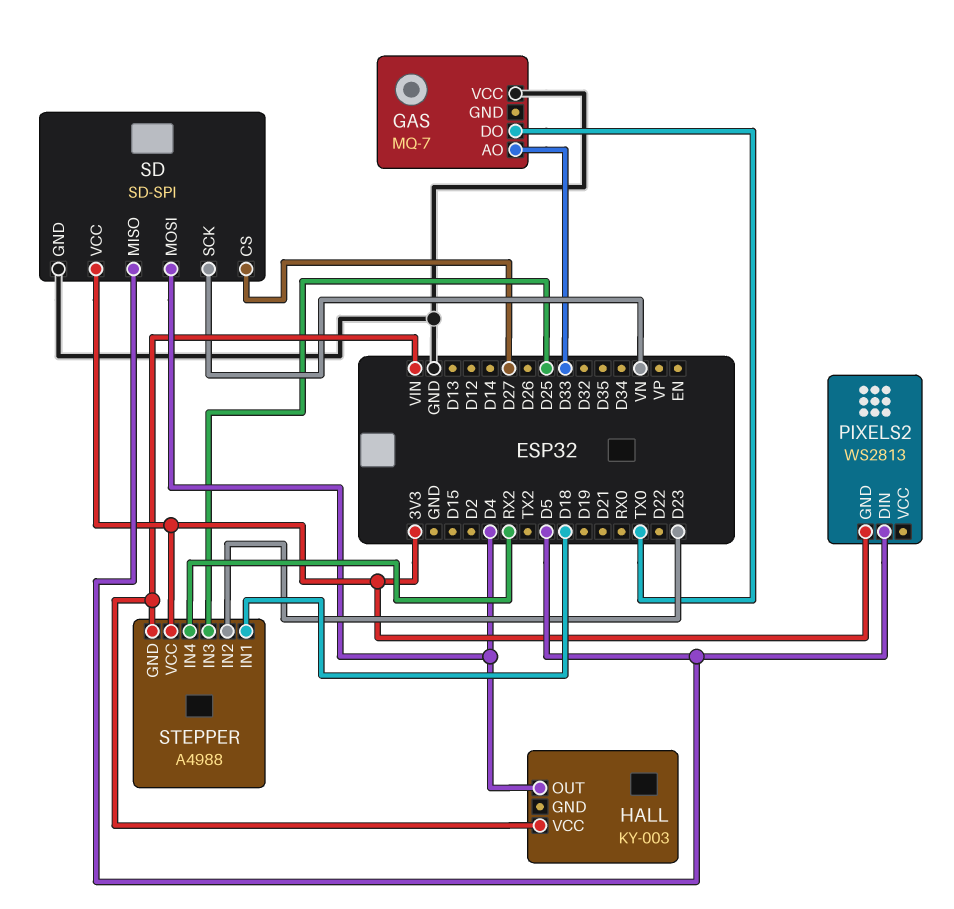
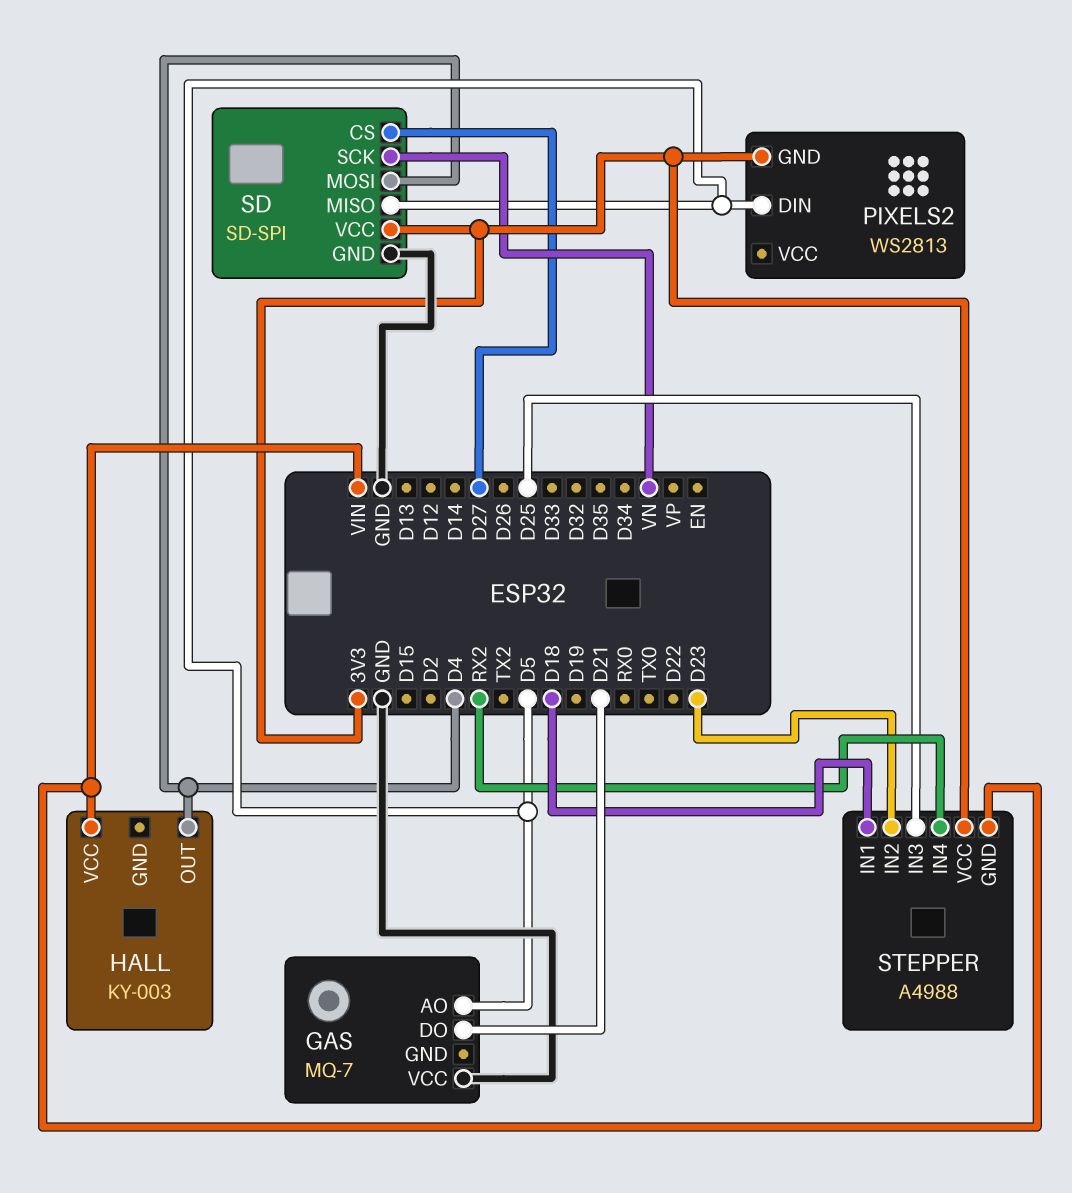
GAS pin AO: D33 -> D5
GAS pin DO: TX0 -> D21

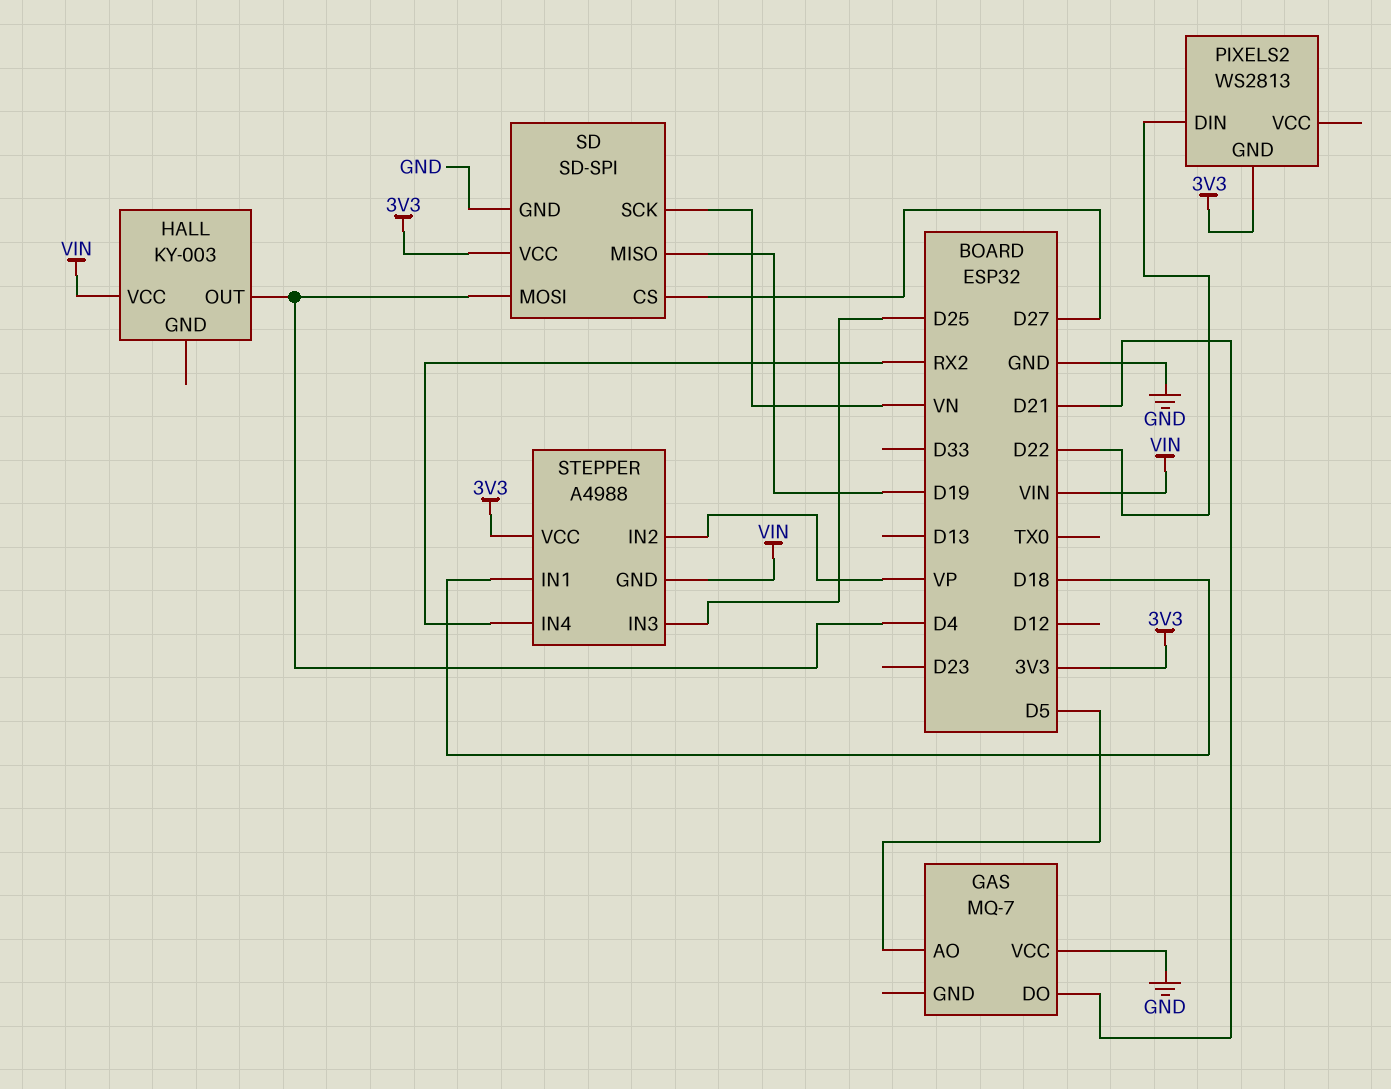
PIXELS2 pin DIN: D5 -> D22
SD pin MISO: D5 -> D19
STEPPER pin IN2: D23 -> VP

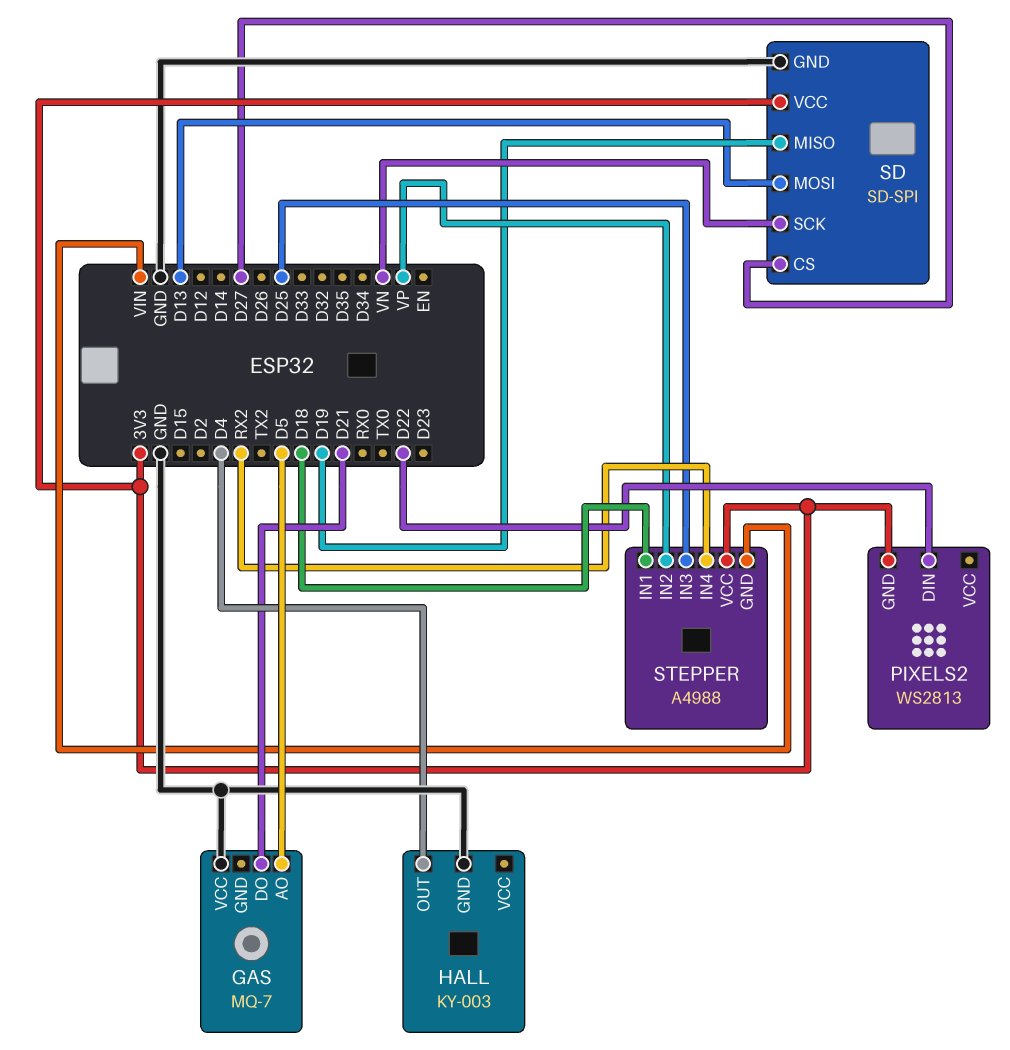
HALL pin GND: none -> GND
HALL pin VCC: VIN -> none
SD pin MOSI: D4 -> D13

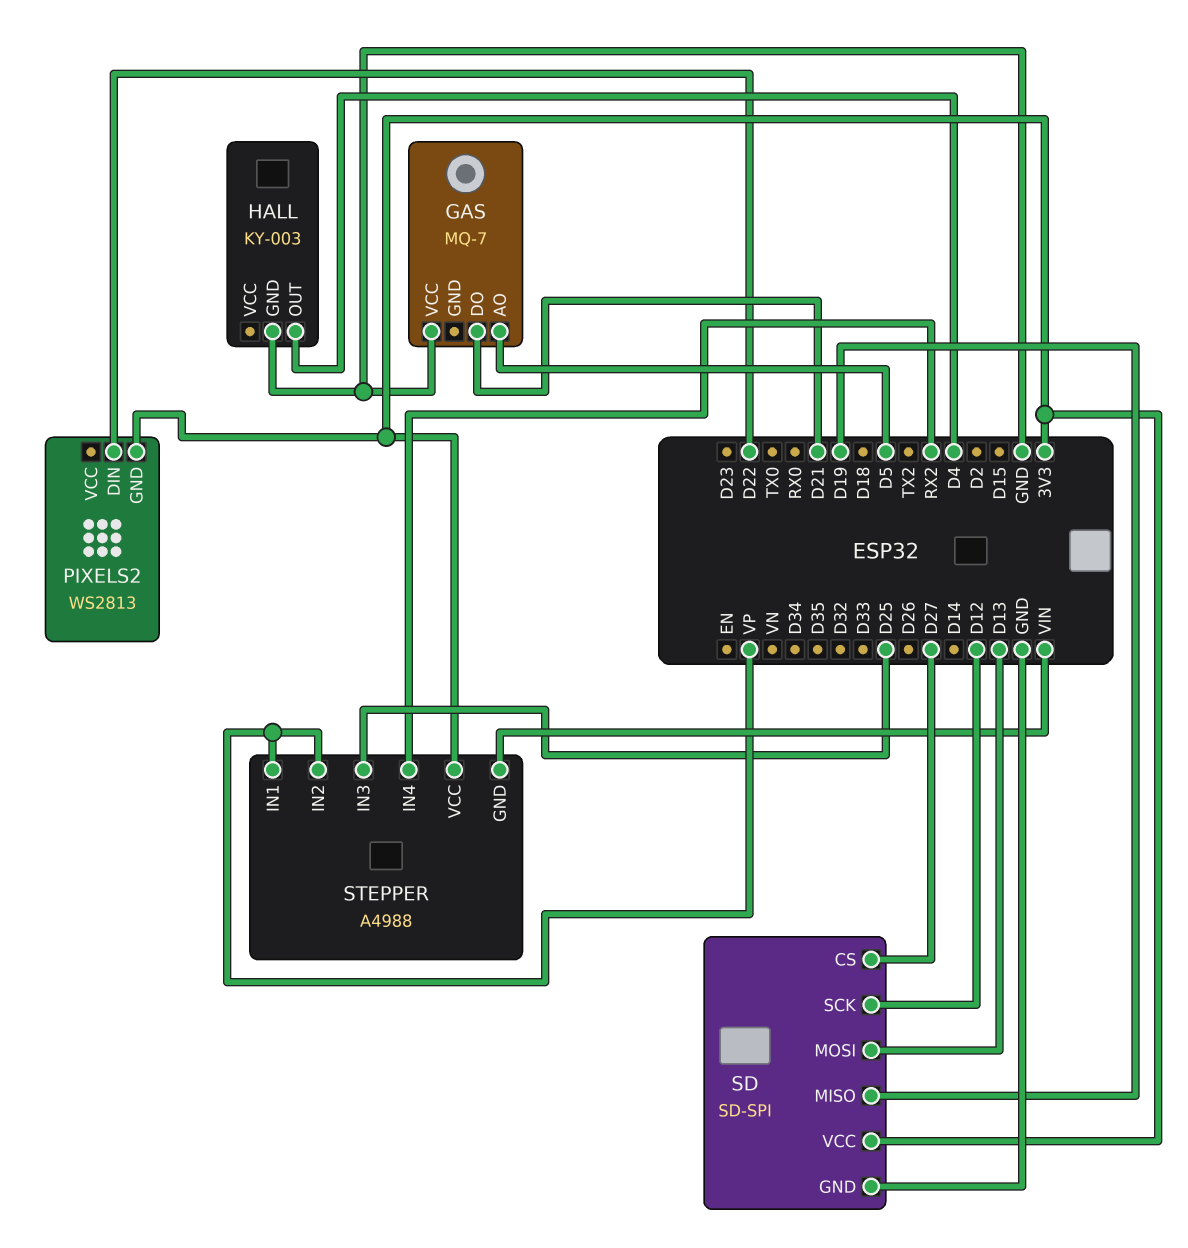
SD pin SCK: VN -> D12
STEPPER pin IN1: D18 -> VP

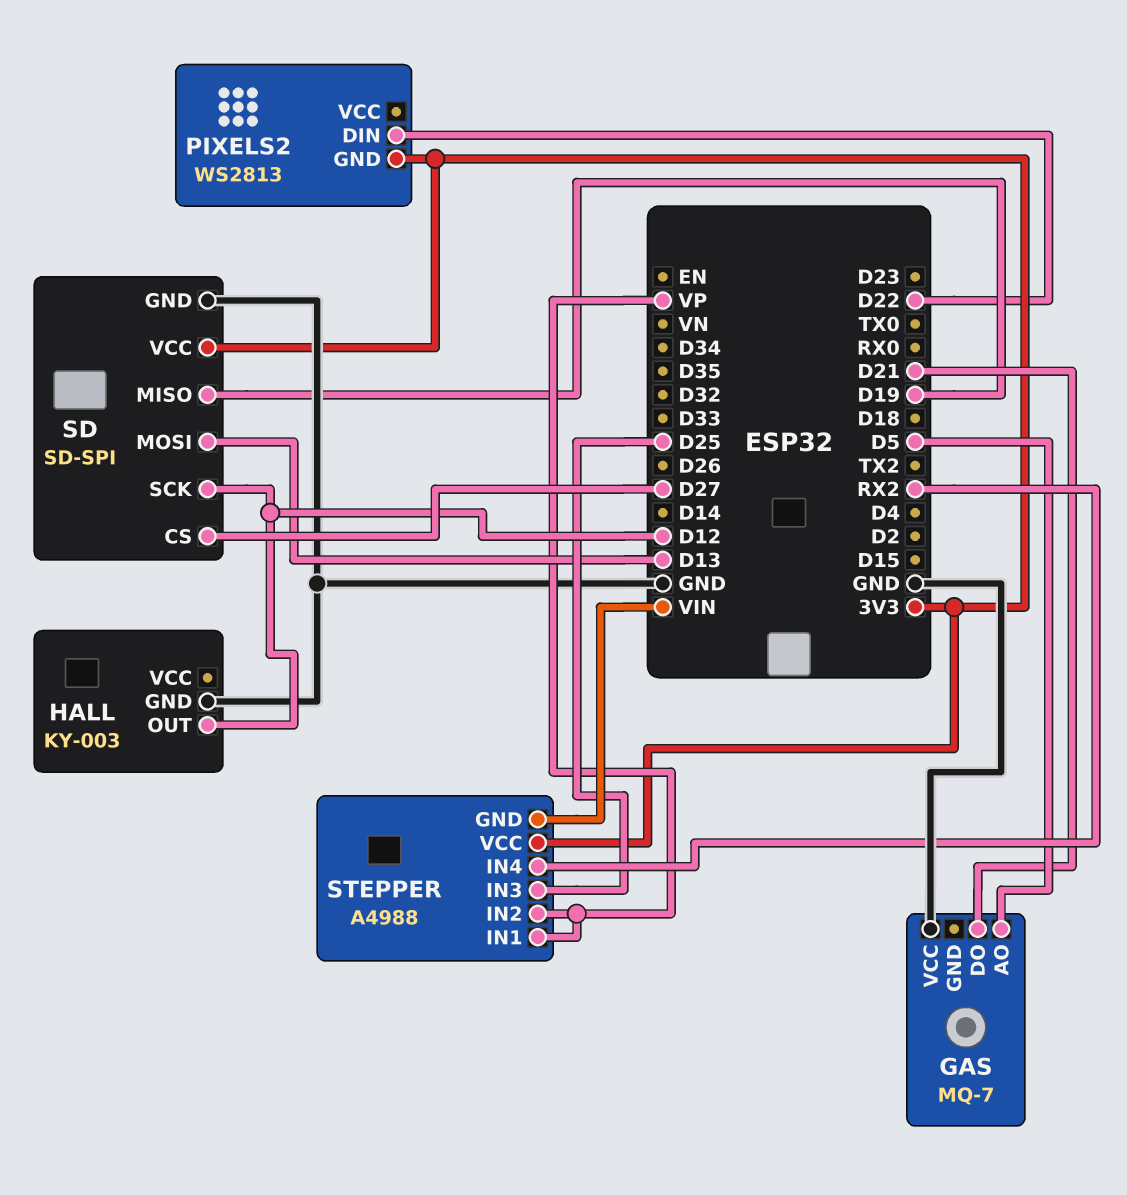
HALL pin OUT: D4 -> D12

